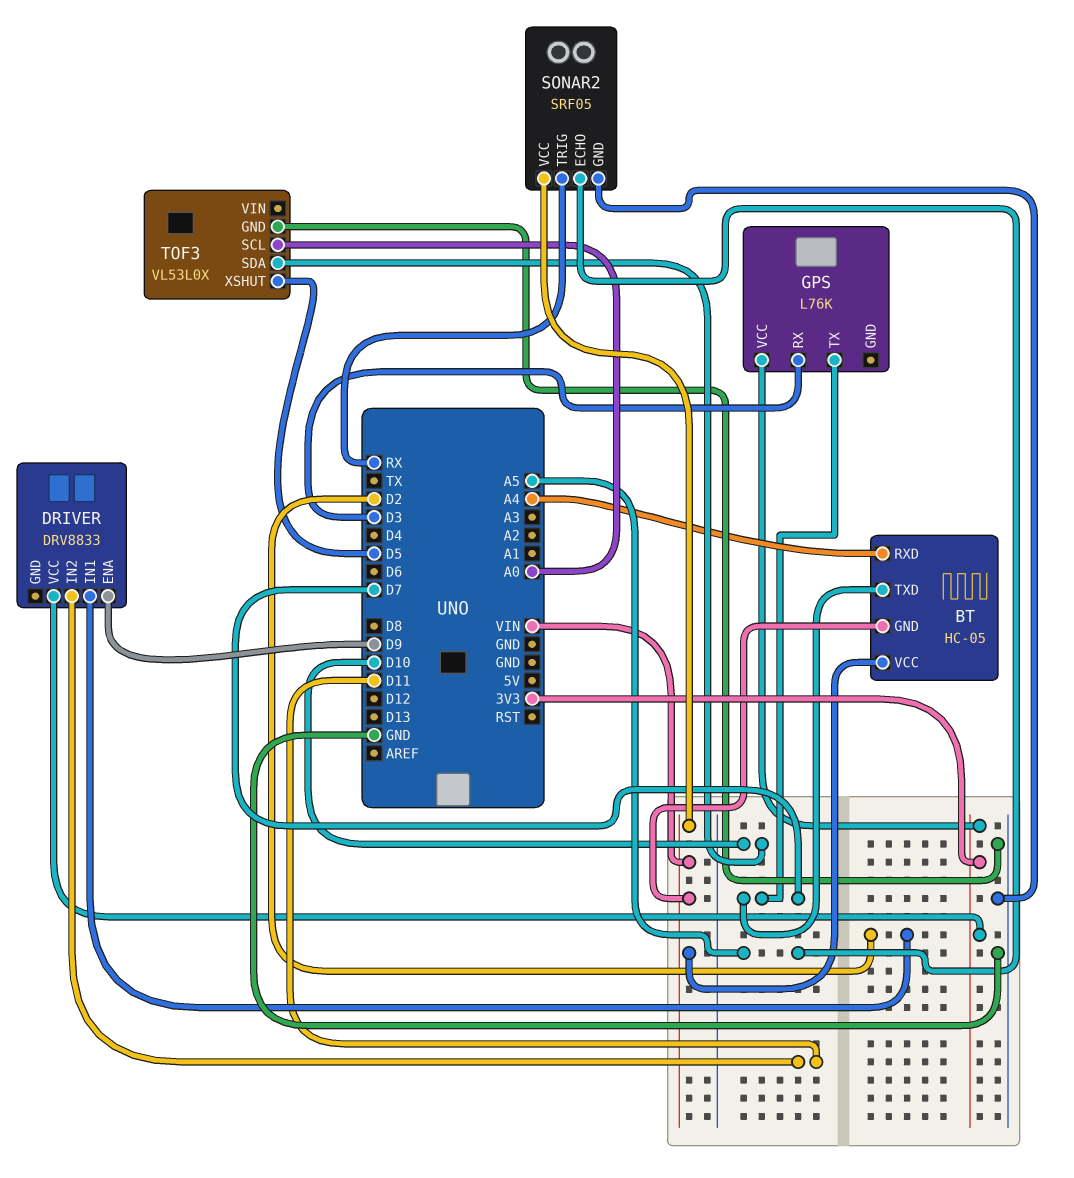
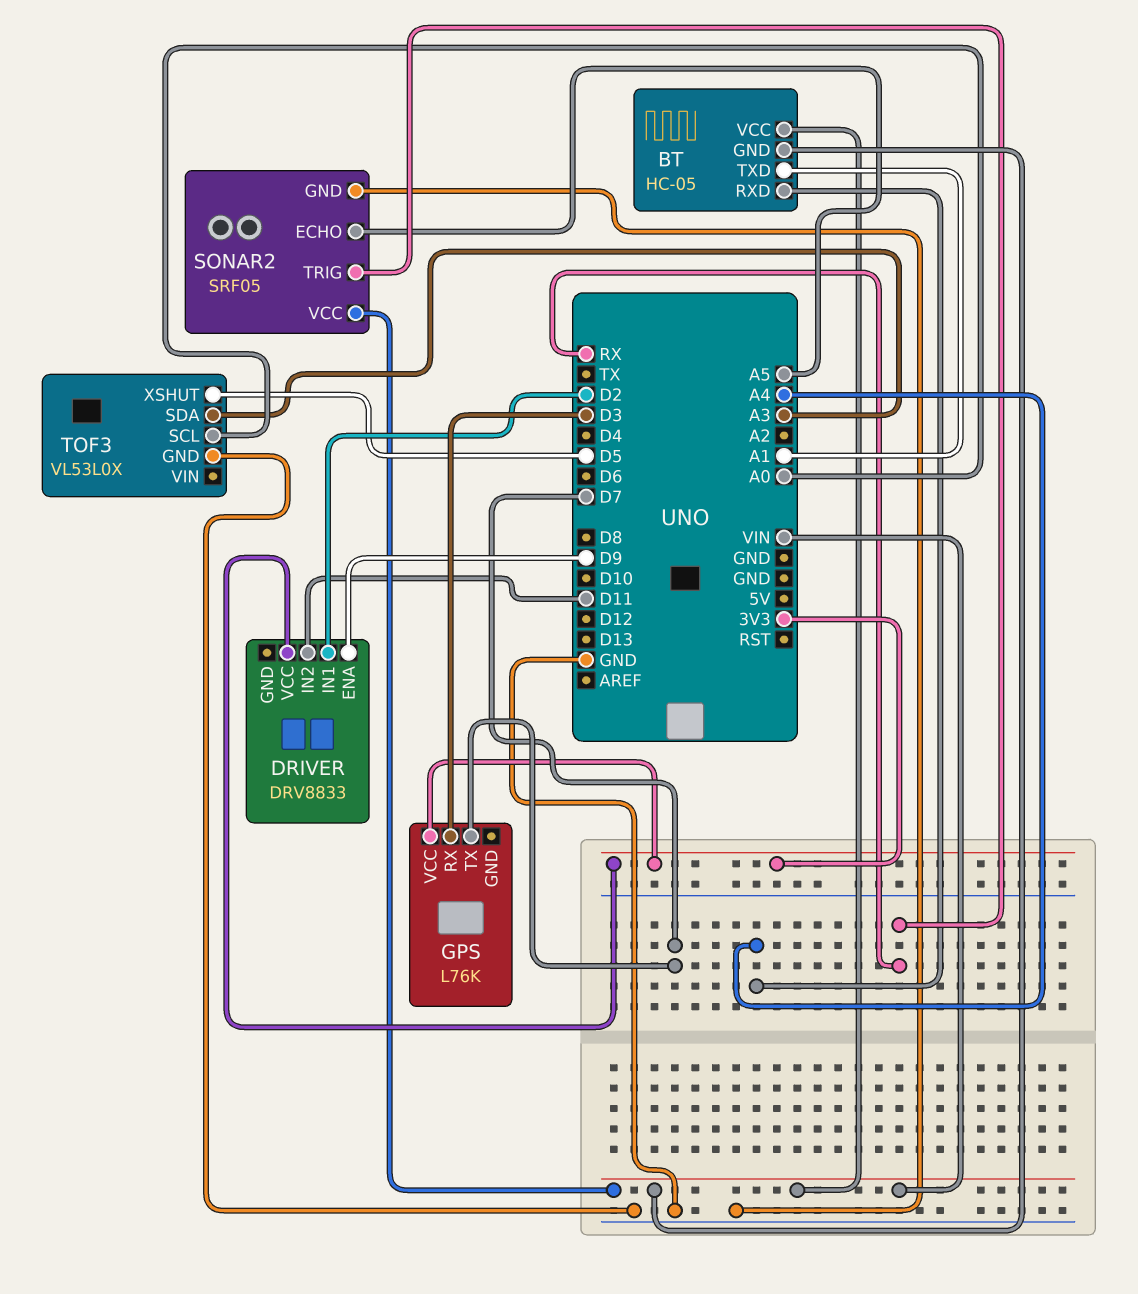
BT pin TXD: D7 -> A1
TOF3 pin SDA: D10 -> A3

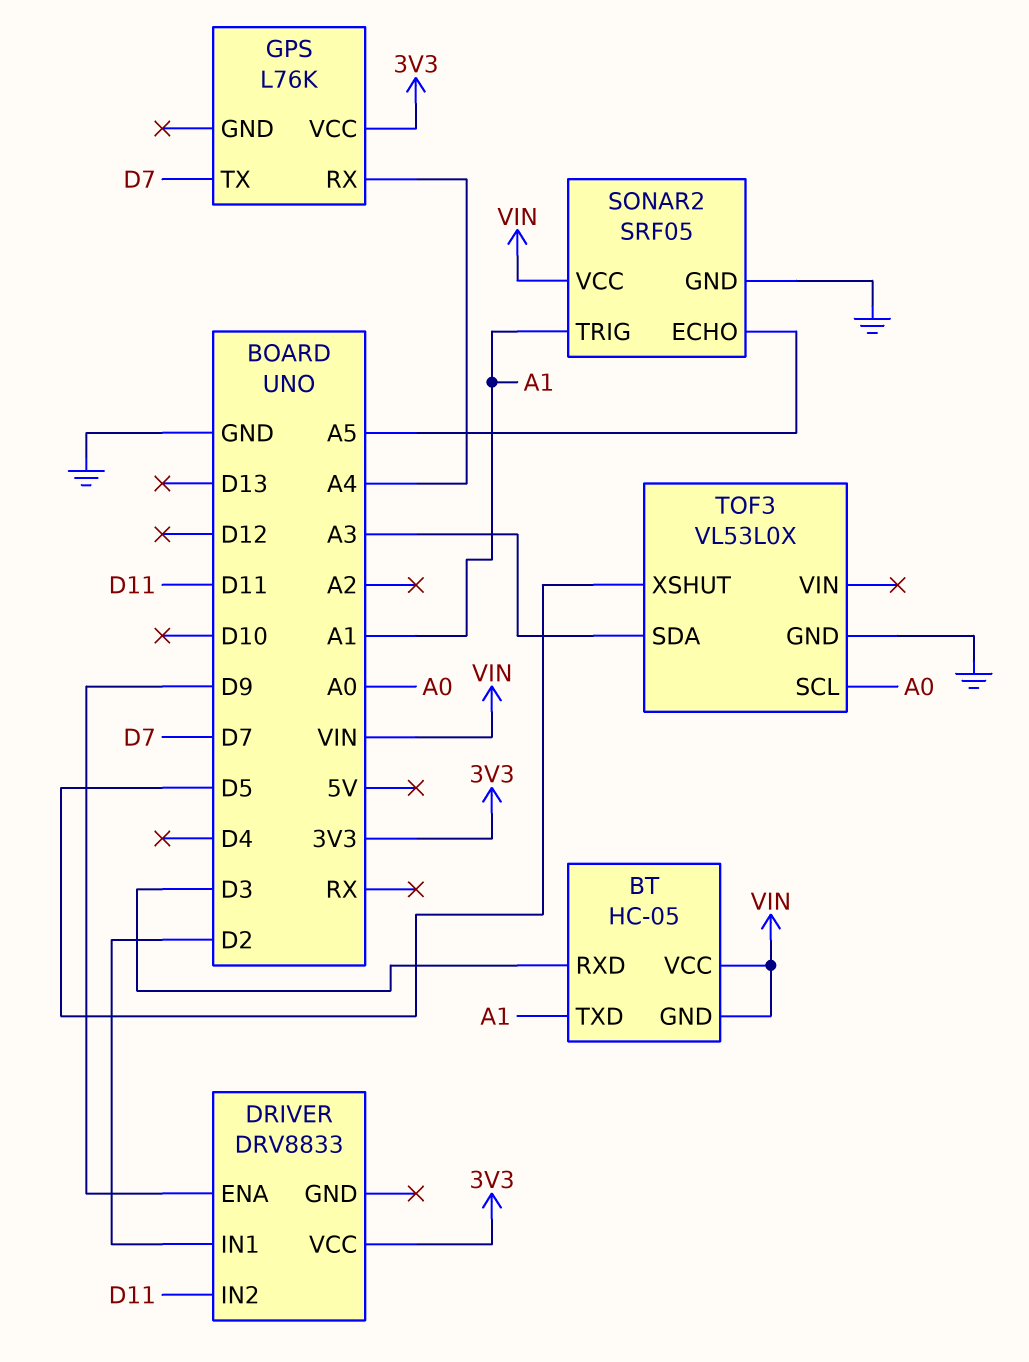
BT pin RXD: A4 -> D3
GPS pin RX: D3 -> A4
SONAR2 pin TRIG: RX -> A1

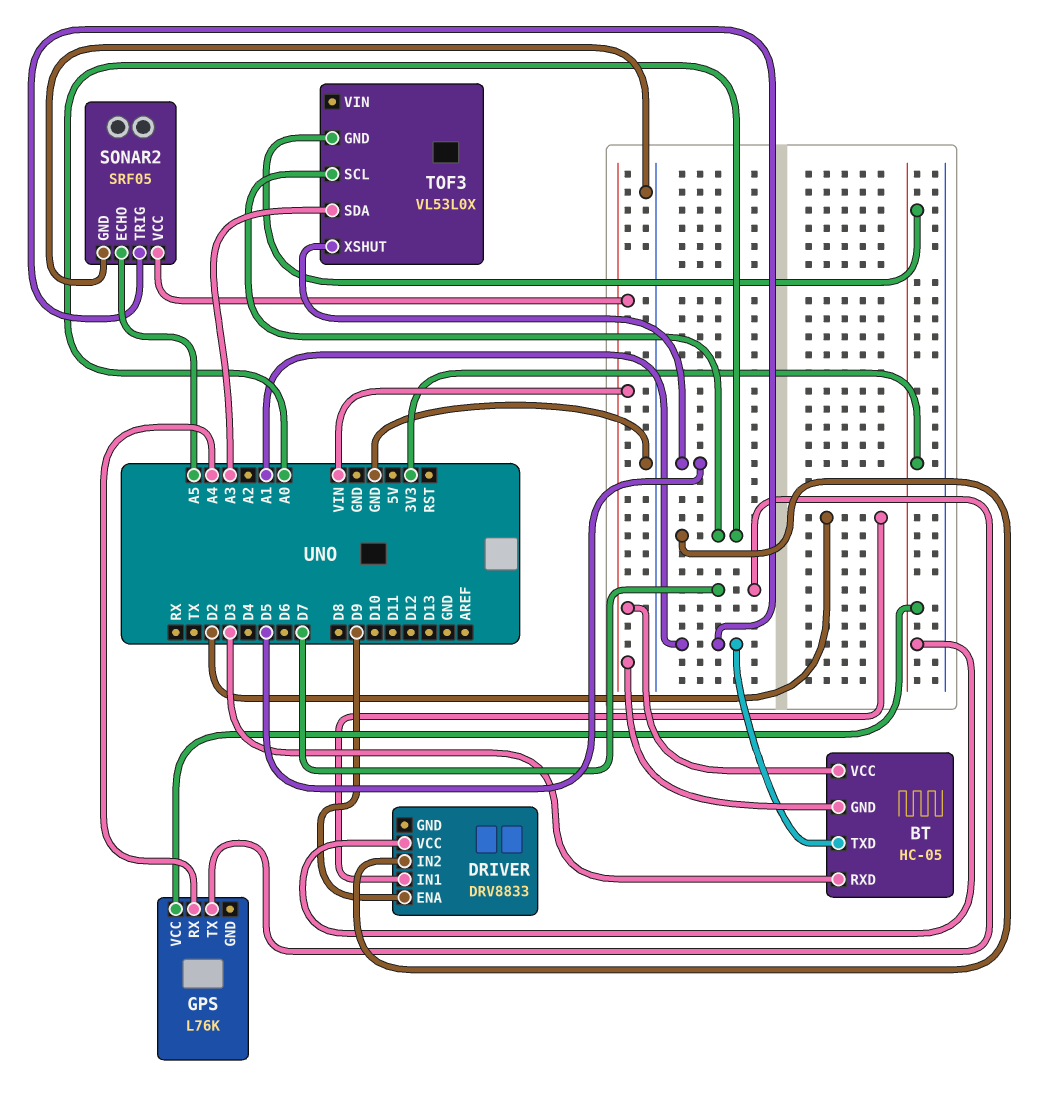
DRIVER pin IN2: D11 -> A0
TOF3 pin GND: GND -> 3V3

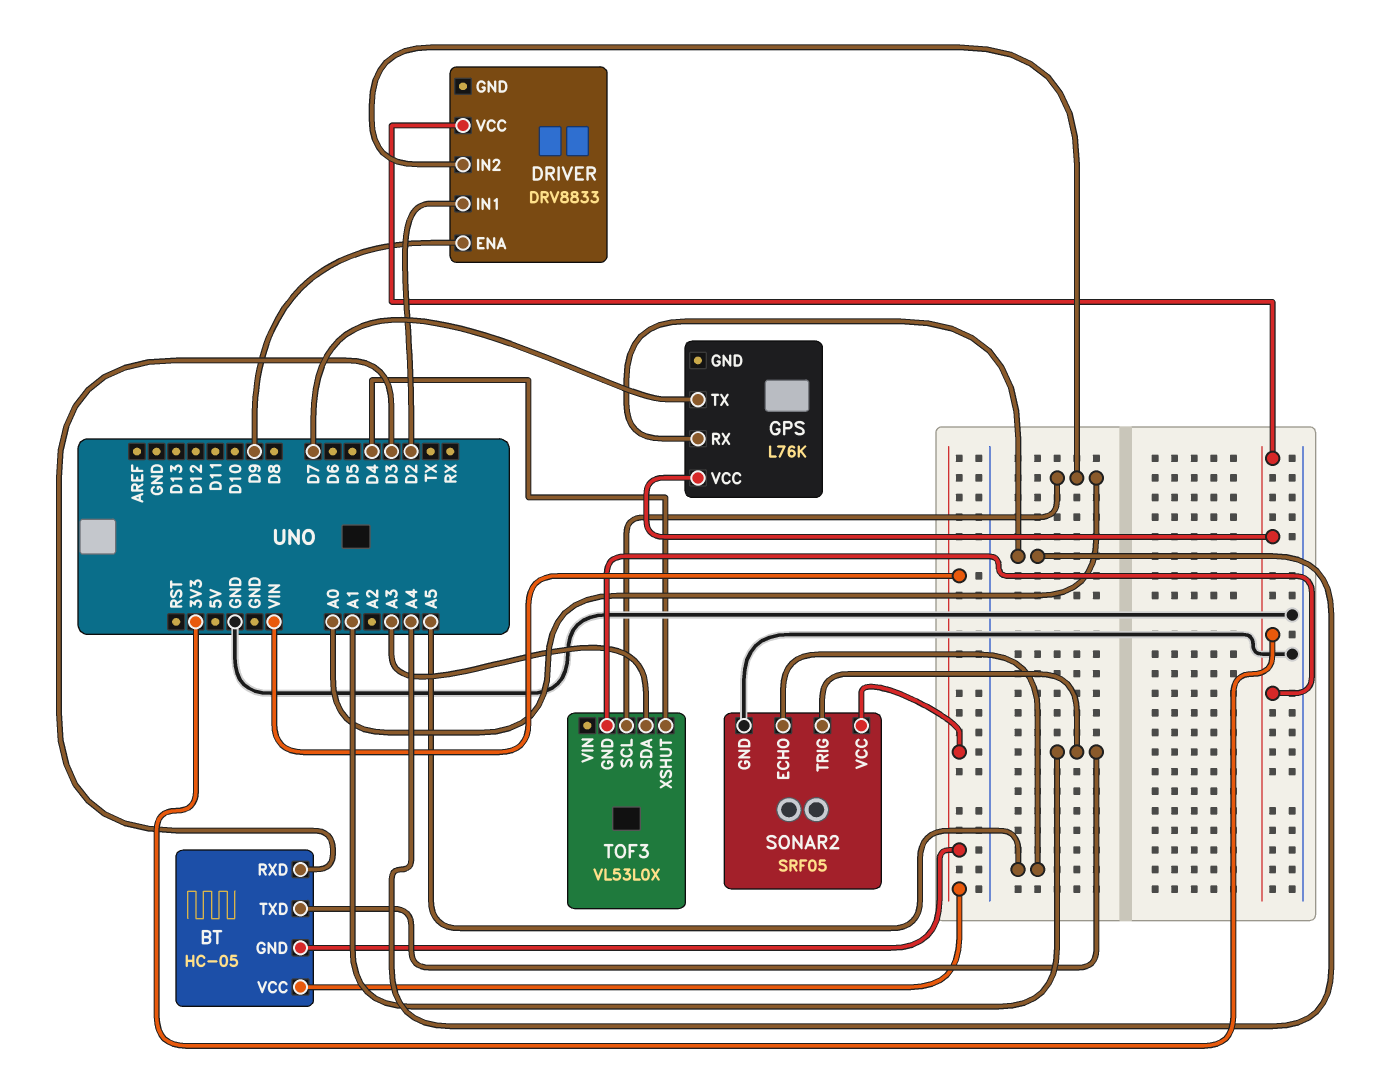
TOF3 pin XSHUT: D5 -> D4

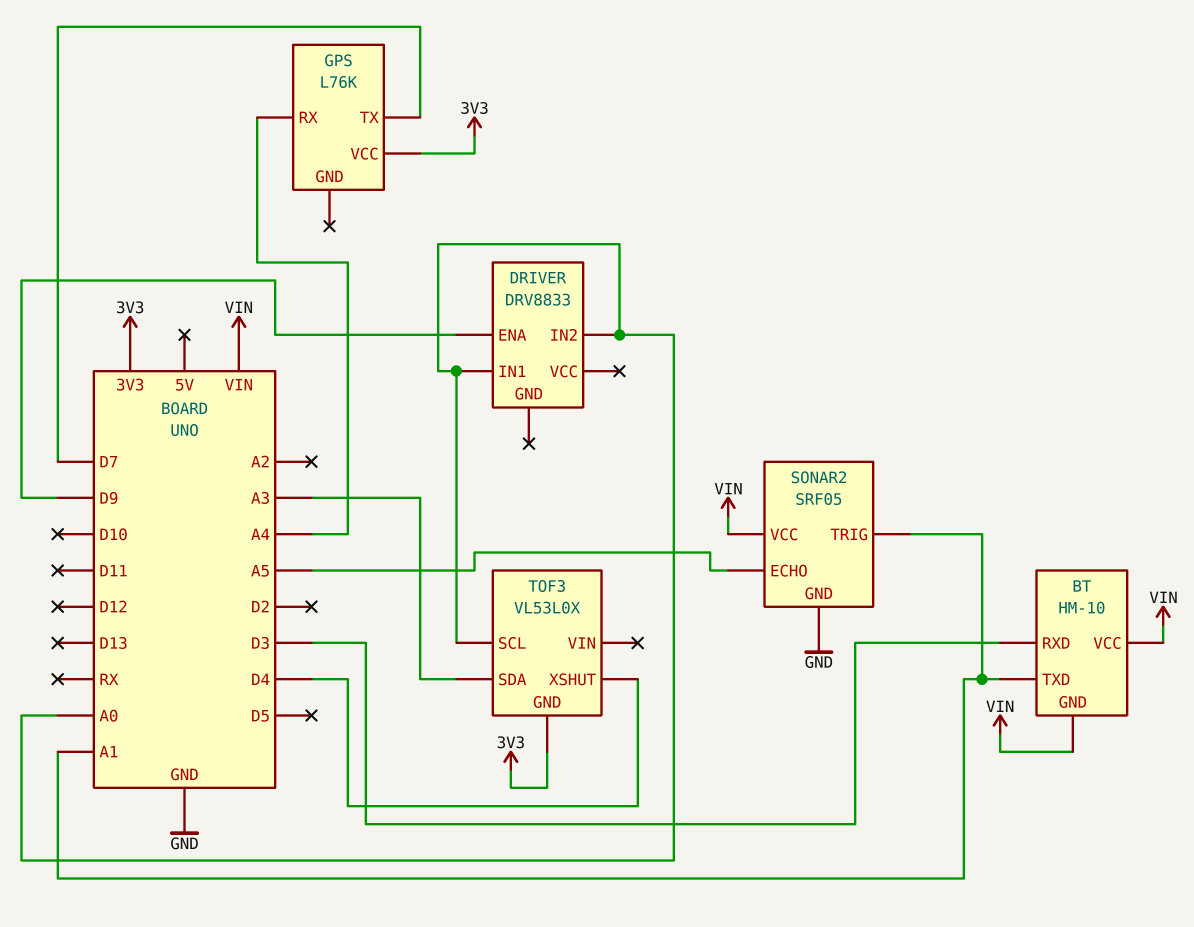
BT: HC-05 -> HM-10
DRIVER pin IN1: D2 -> A0
DRIVER pin VCC: 3V3 -> none

